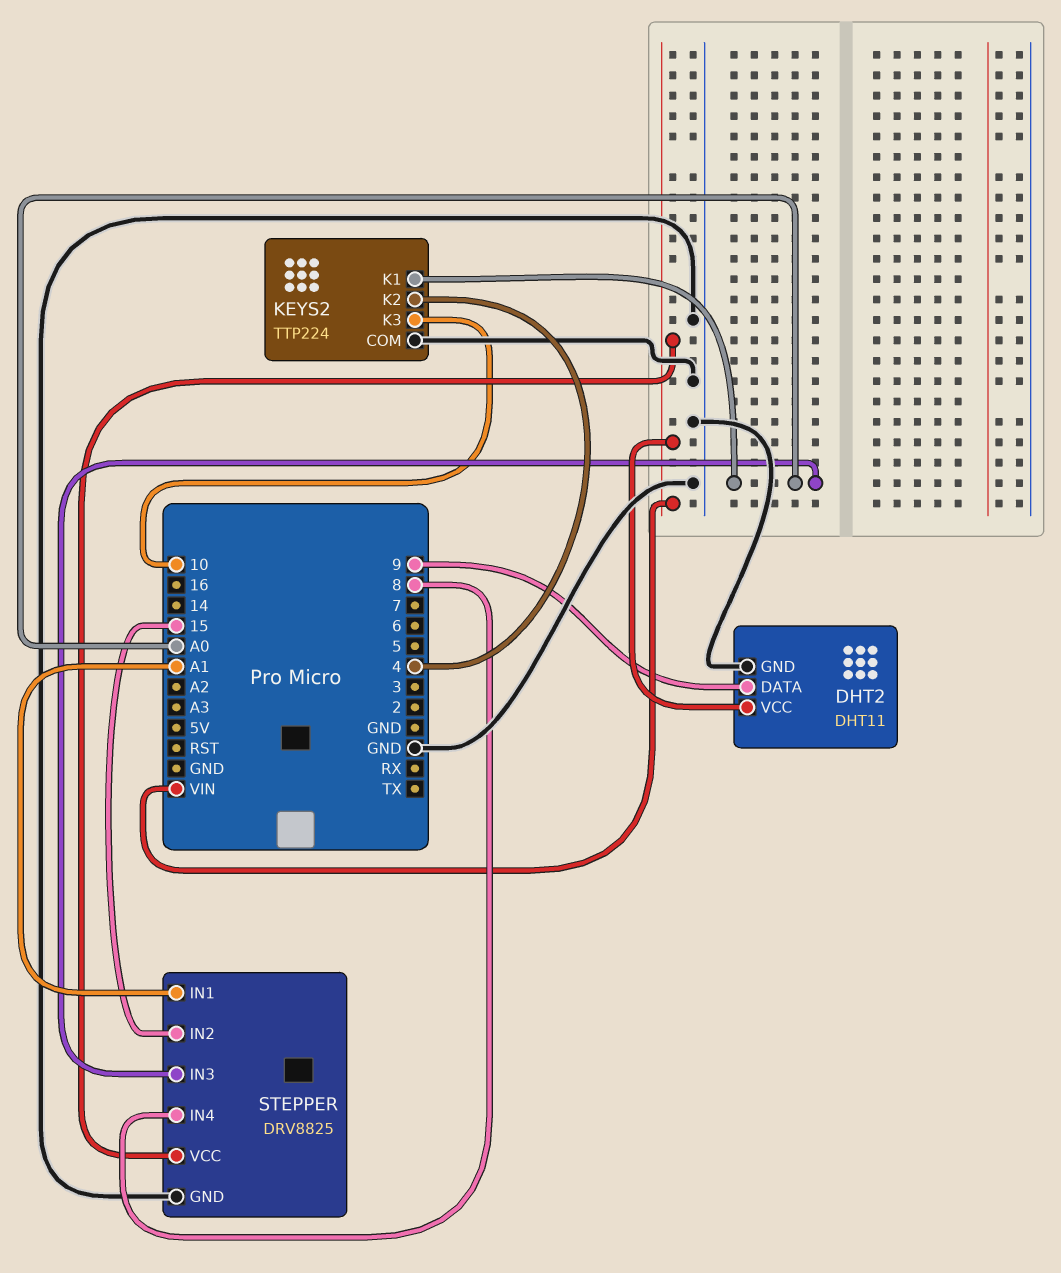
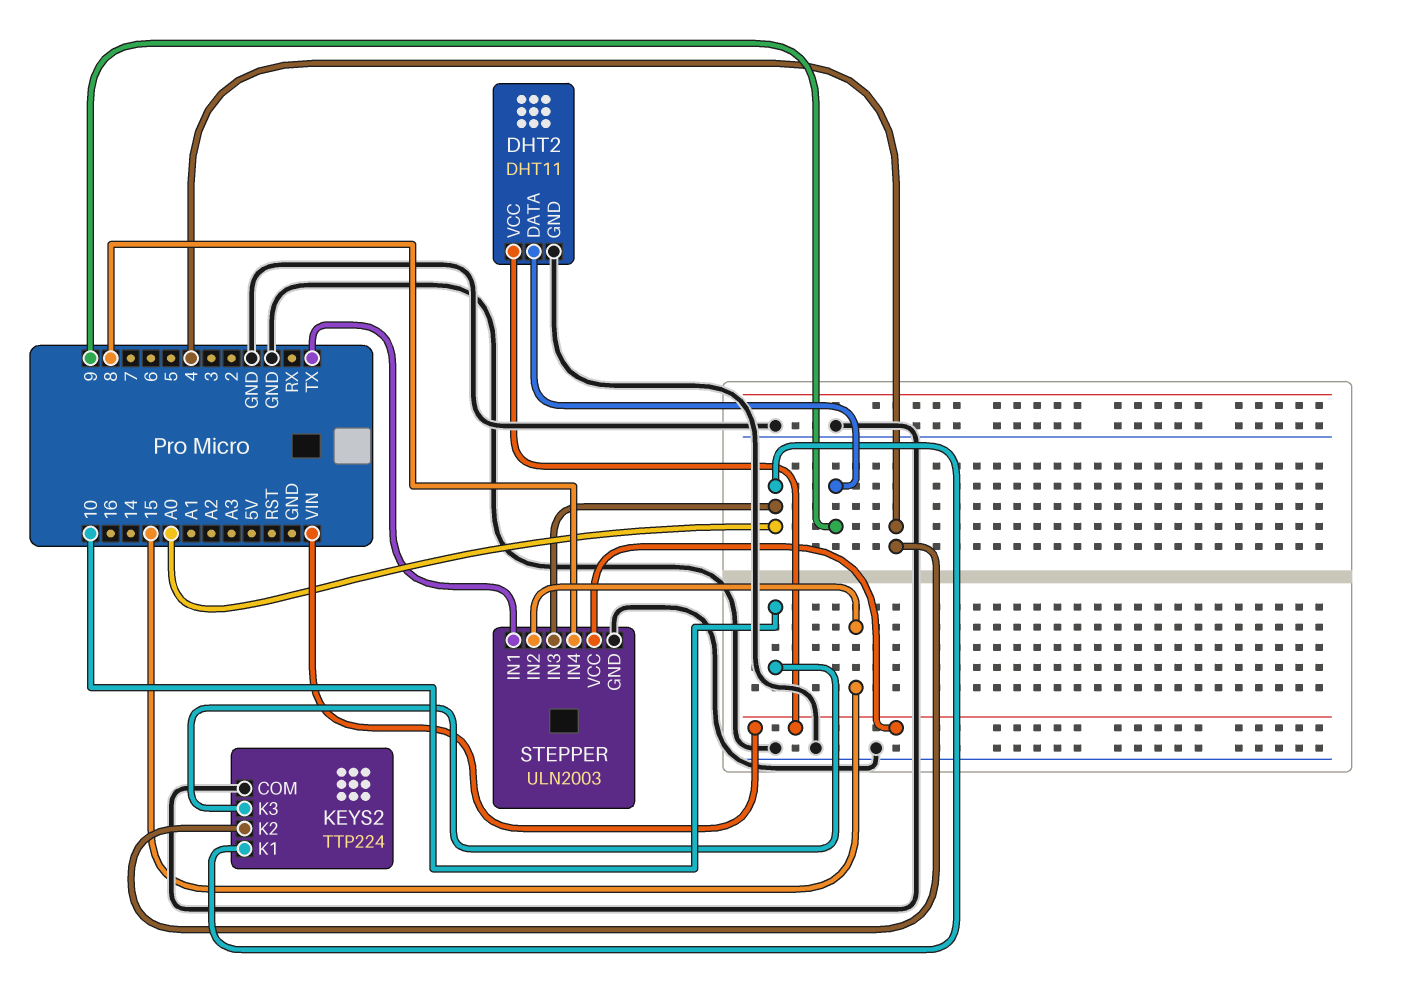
STEPPER: DRV8825 -> ULN2003
STEPPER pin IN1: A1 -> TX

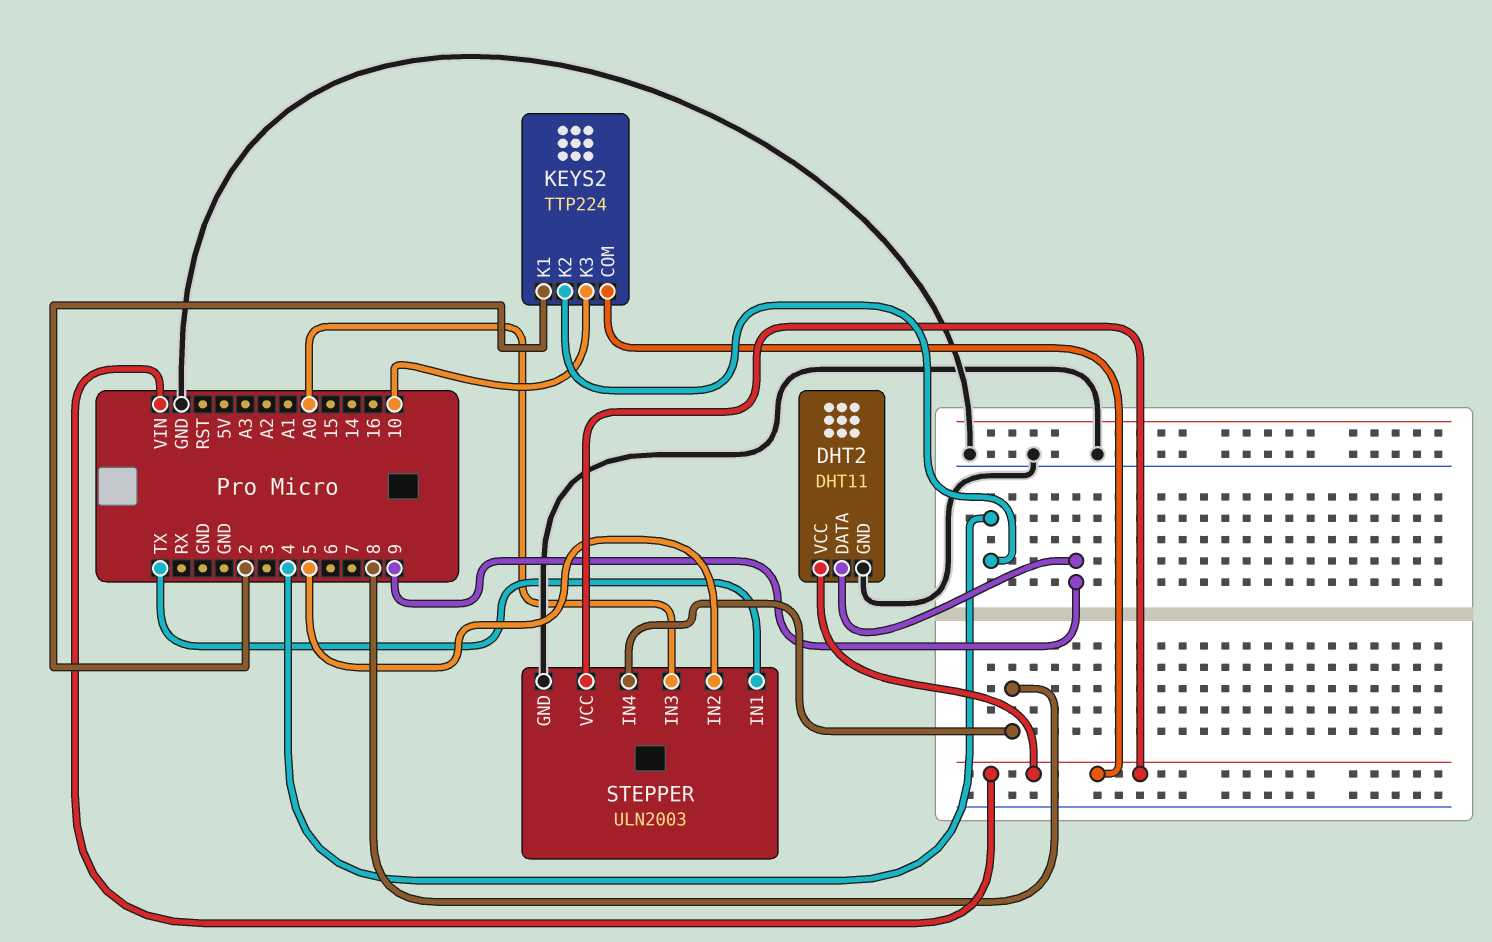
KEYS2 pin COM: GND -> VIN
KEYS2 pin K1: A0 -> 2
STEPPER pin IN2: 15 -> 5

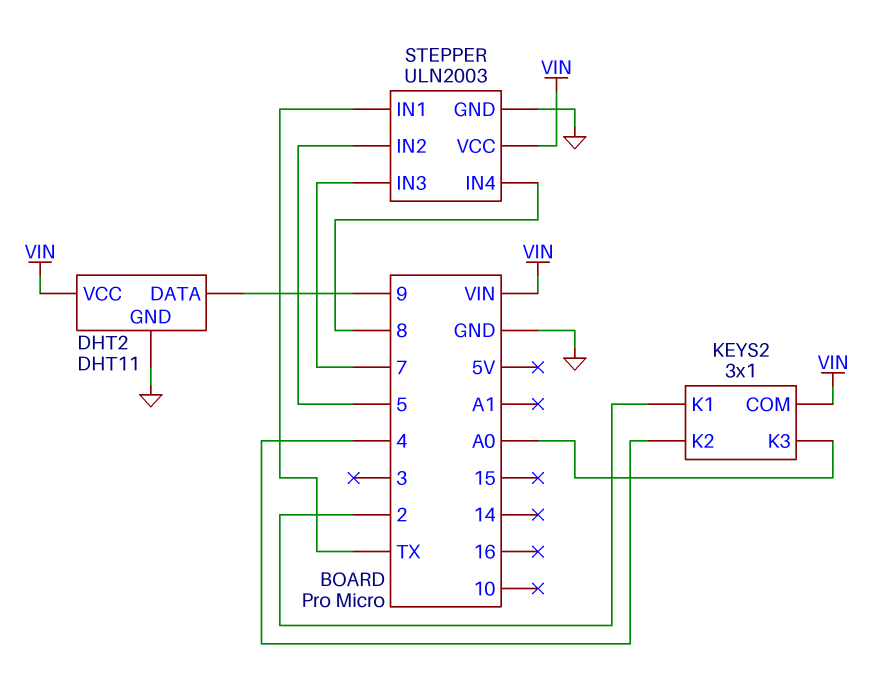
KEYS2: TTP224 -> 3x1
KEYS2 pin K3: 10 -> A0
STEPPER pin IN3: A0 -> 7

